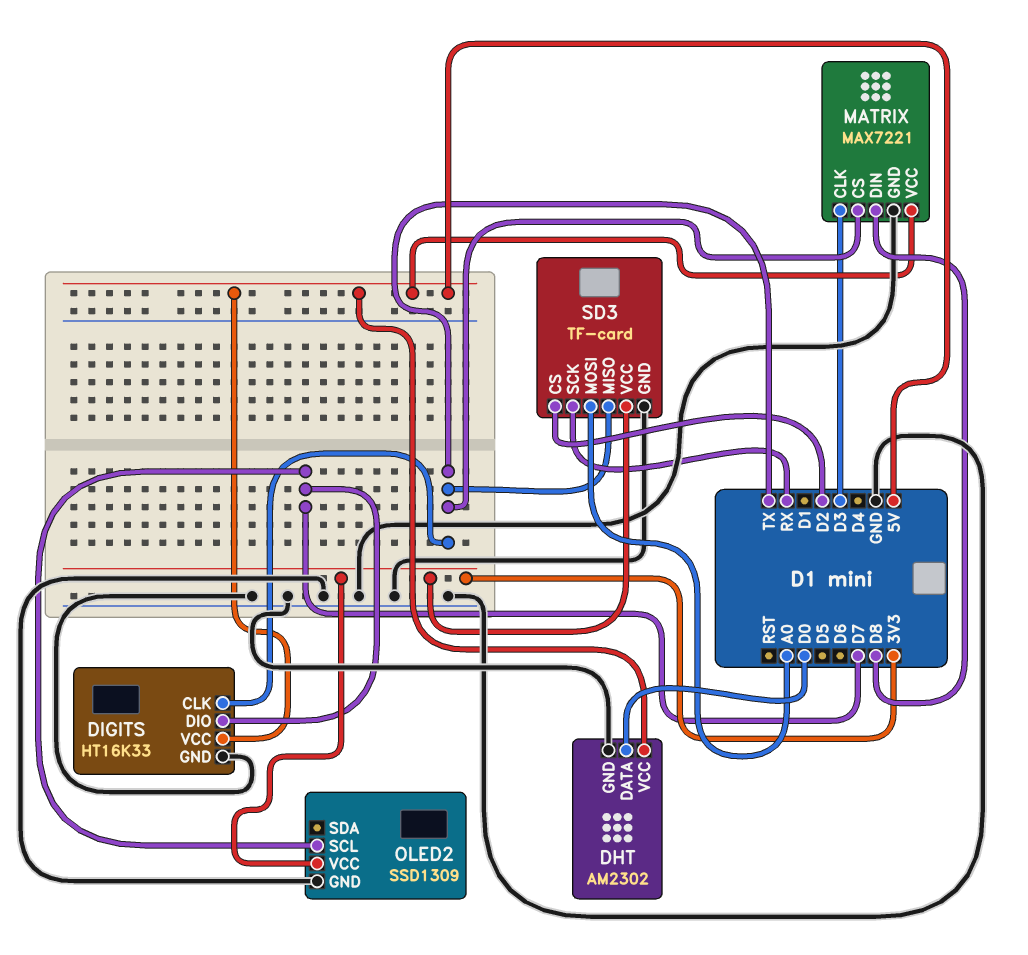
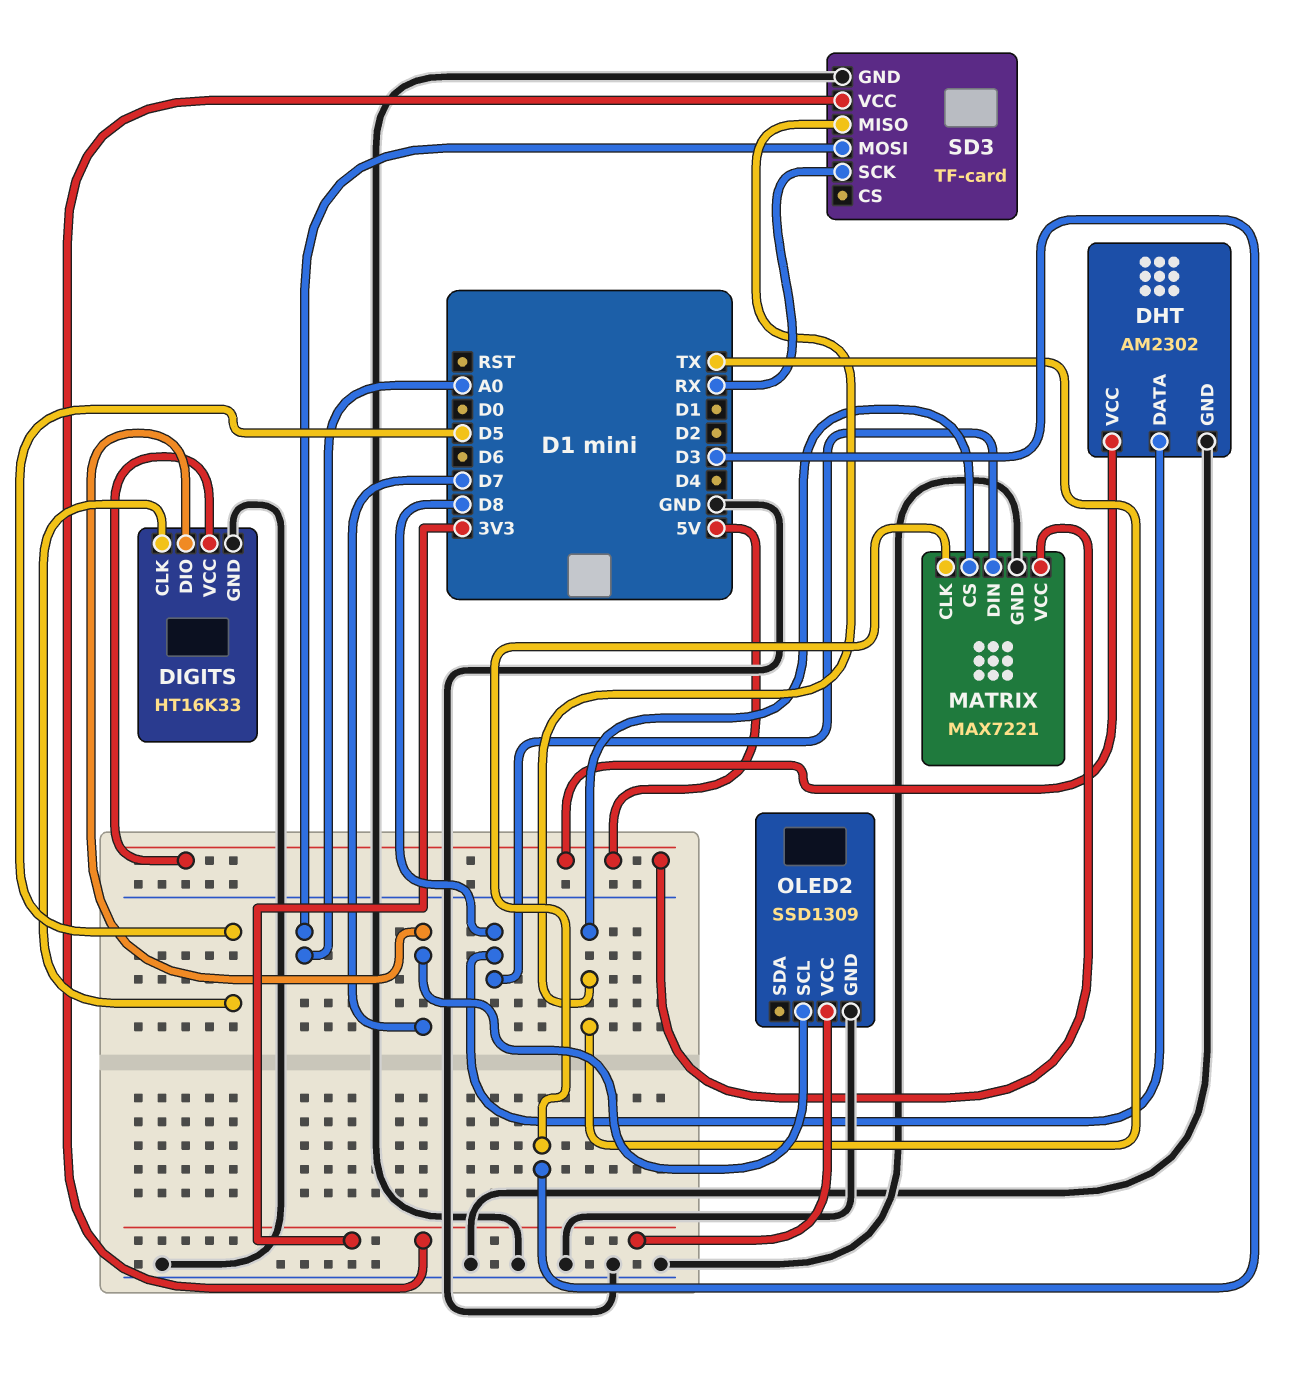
DHT pin DATA: D0 -> D8
DIGITS pin CLK: TX -> D5
SD3 pin CS: D2 -> none

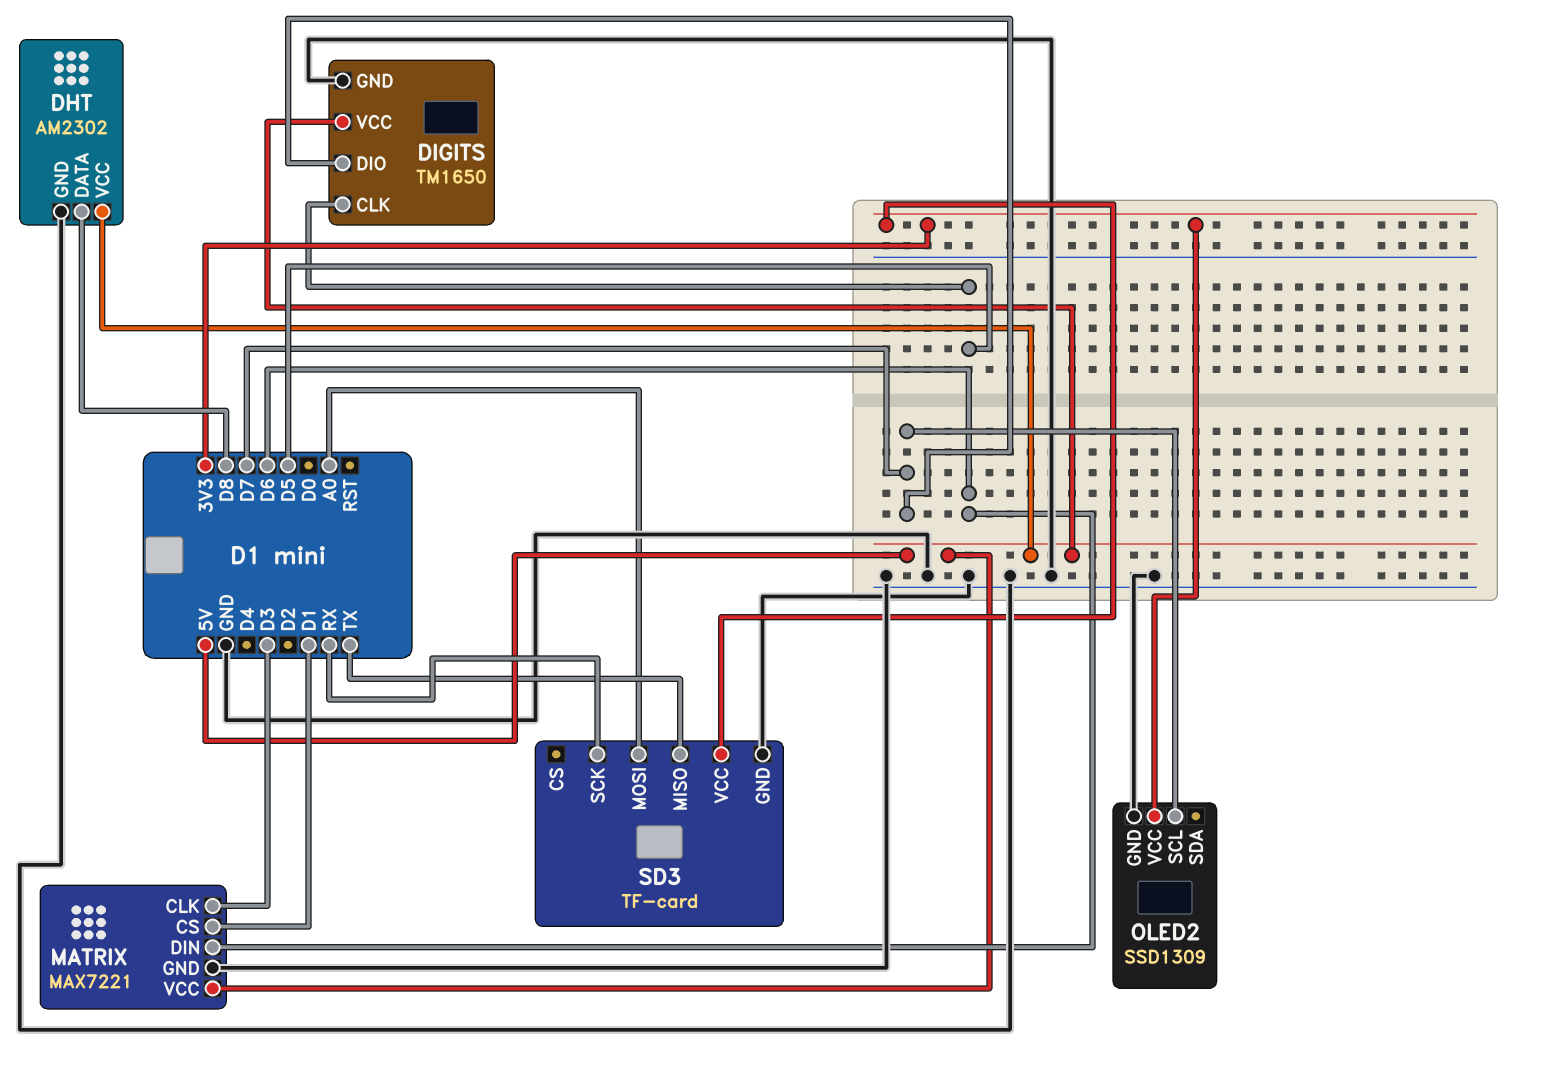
DIGITS: HT16K33 -> TM1650
MATRIX pin CS: TX -> D1
MATRIX pin DIN: D8 -> D6

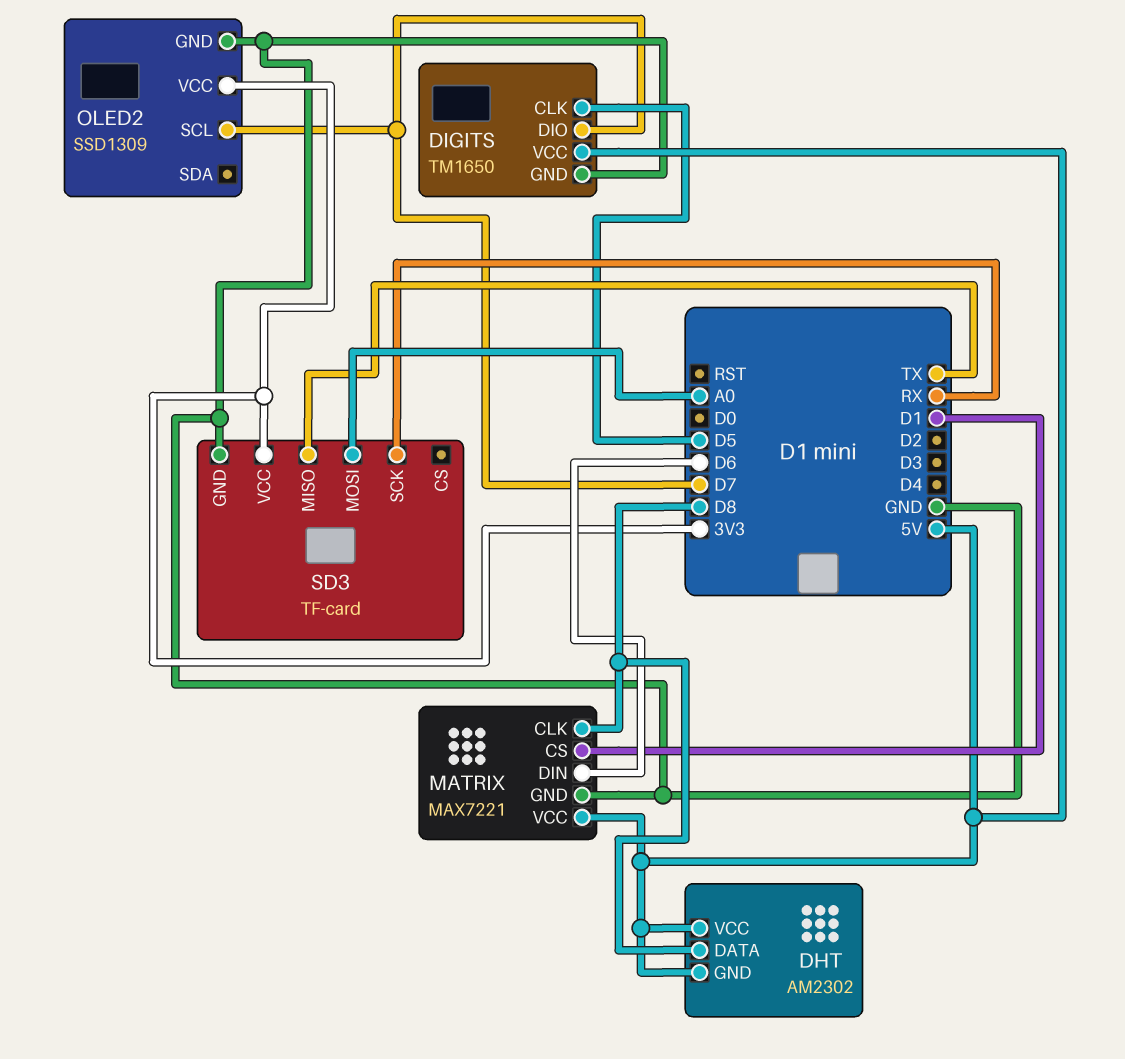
DHT pin GND: GND -> 5V
MATRIX pin CLK: D3 -> D8

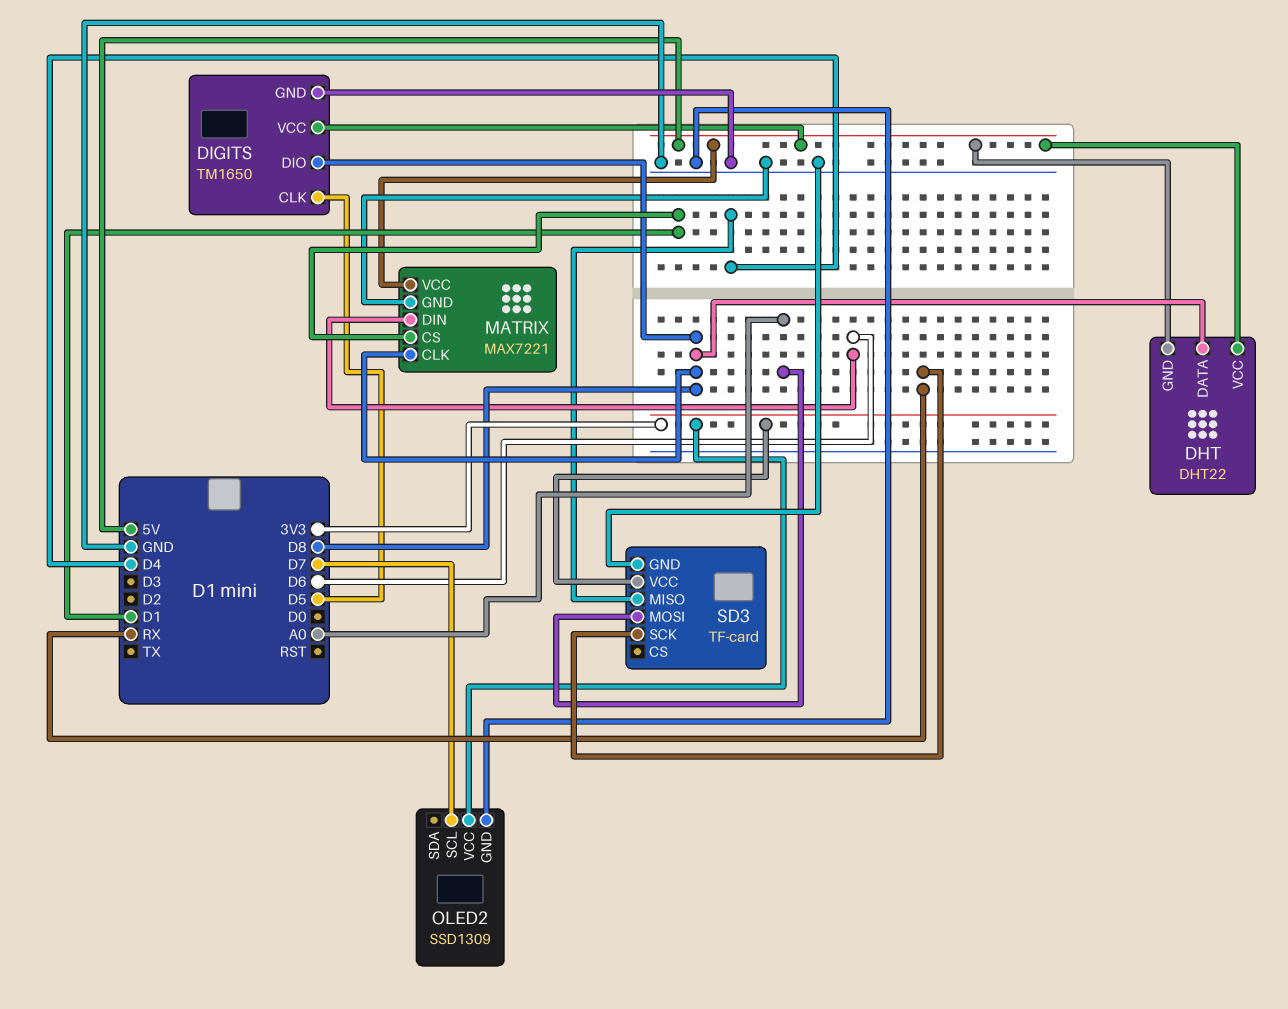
DHT: AM2302 -> DHT22
DIGITS pin DIO: D7 -> D8
SD3 pin MISO: TX -> D4

